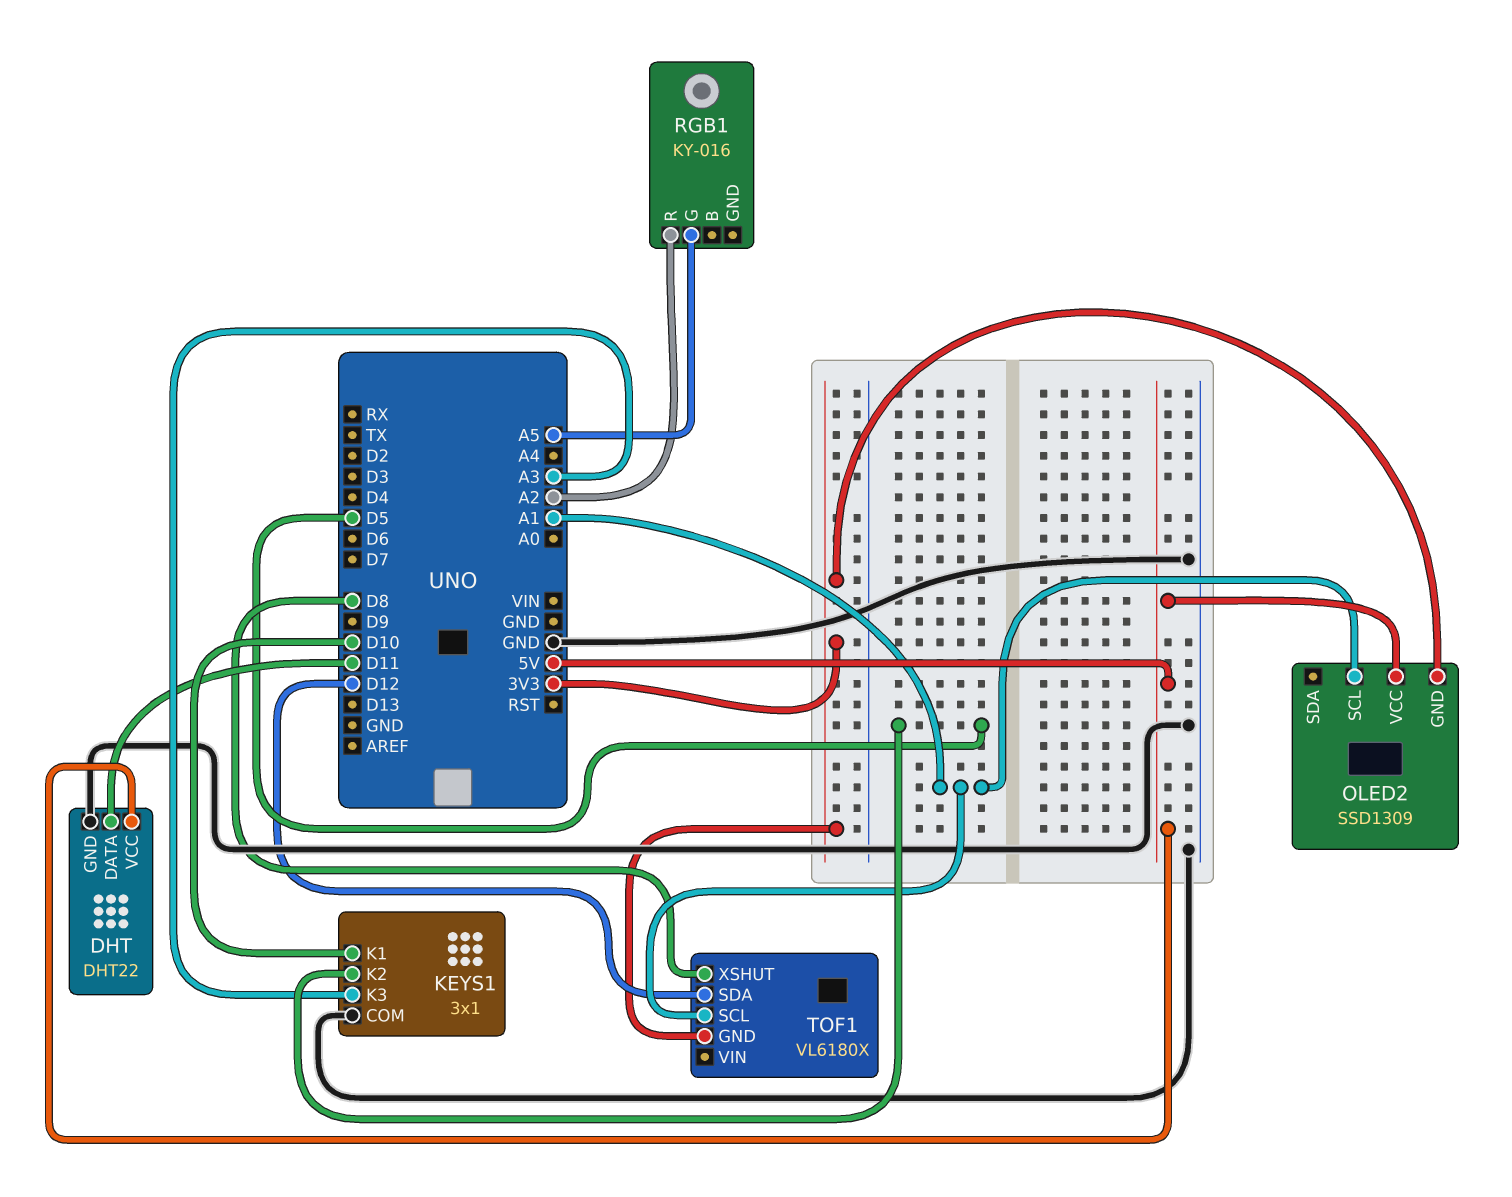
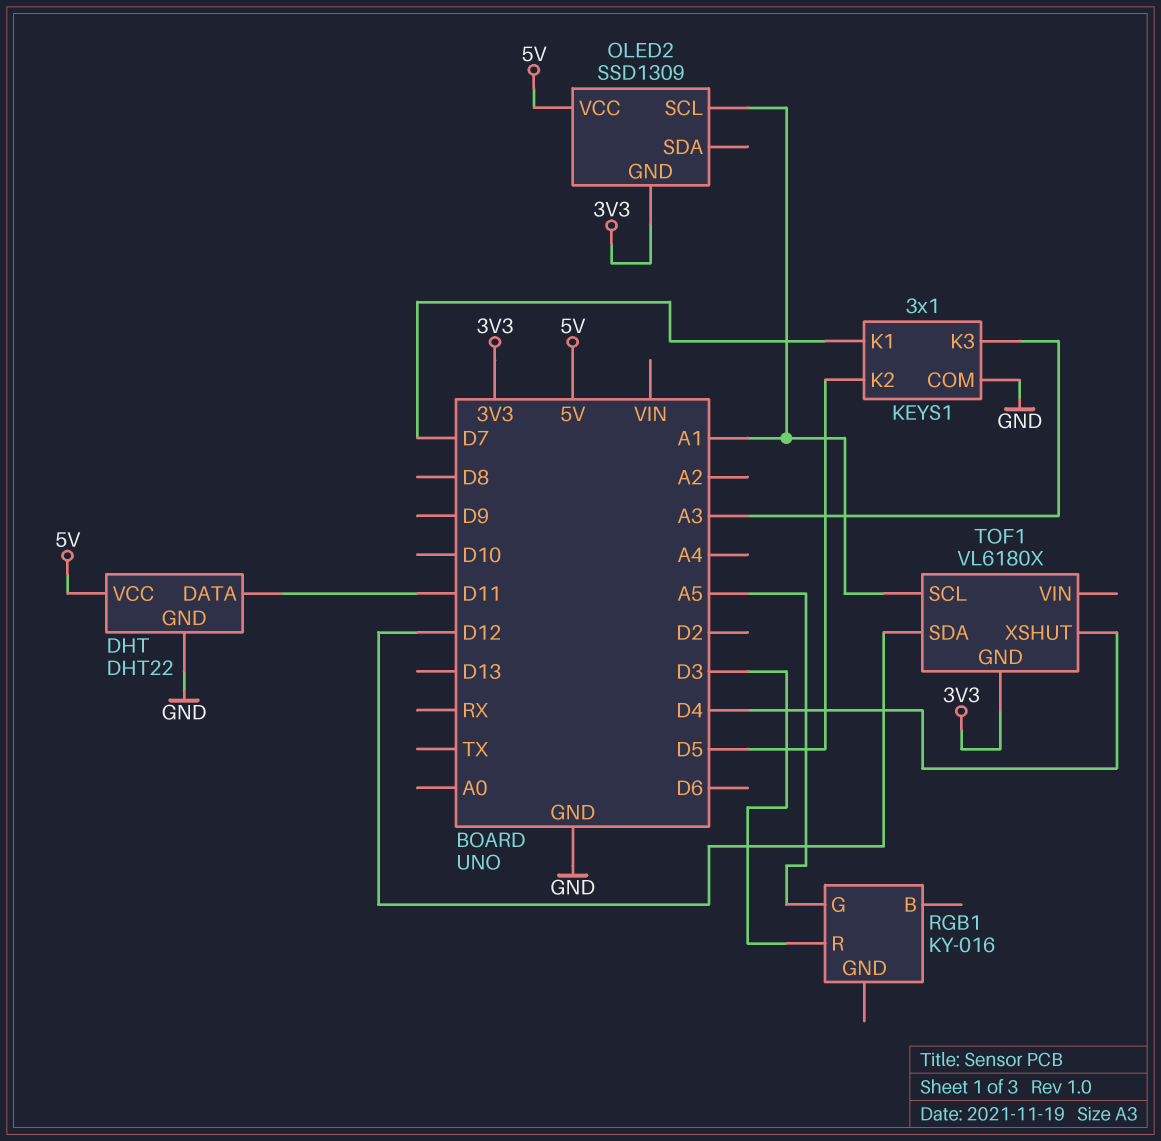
KEYS1 pin K1: D10 -> D7
RGB1 pin R: A2 -> D3
TOF1 pin XSHUT: D8 -> D4

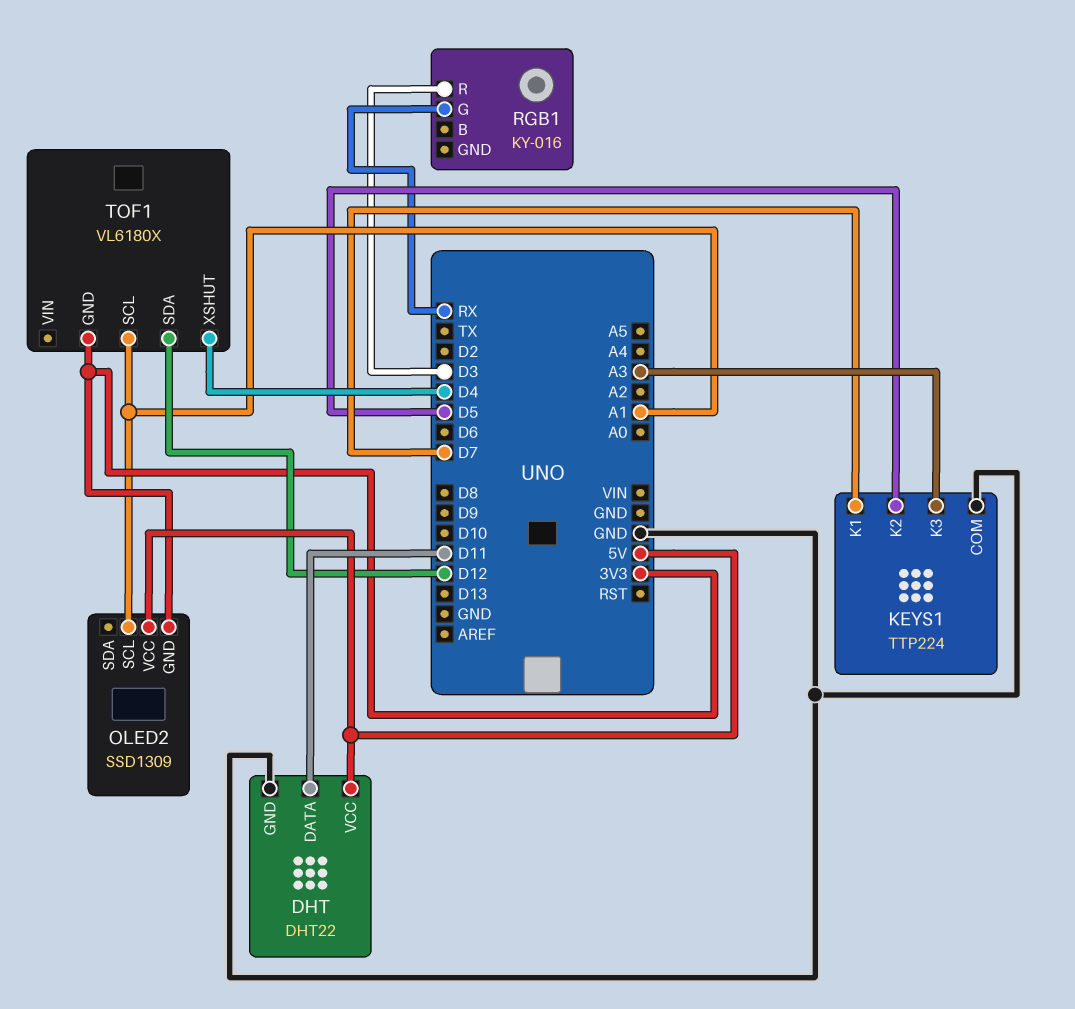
KEYS1: 3x1 -> TTP224
RGB1 pin G: A5 -> RX

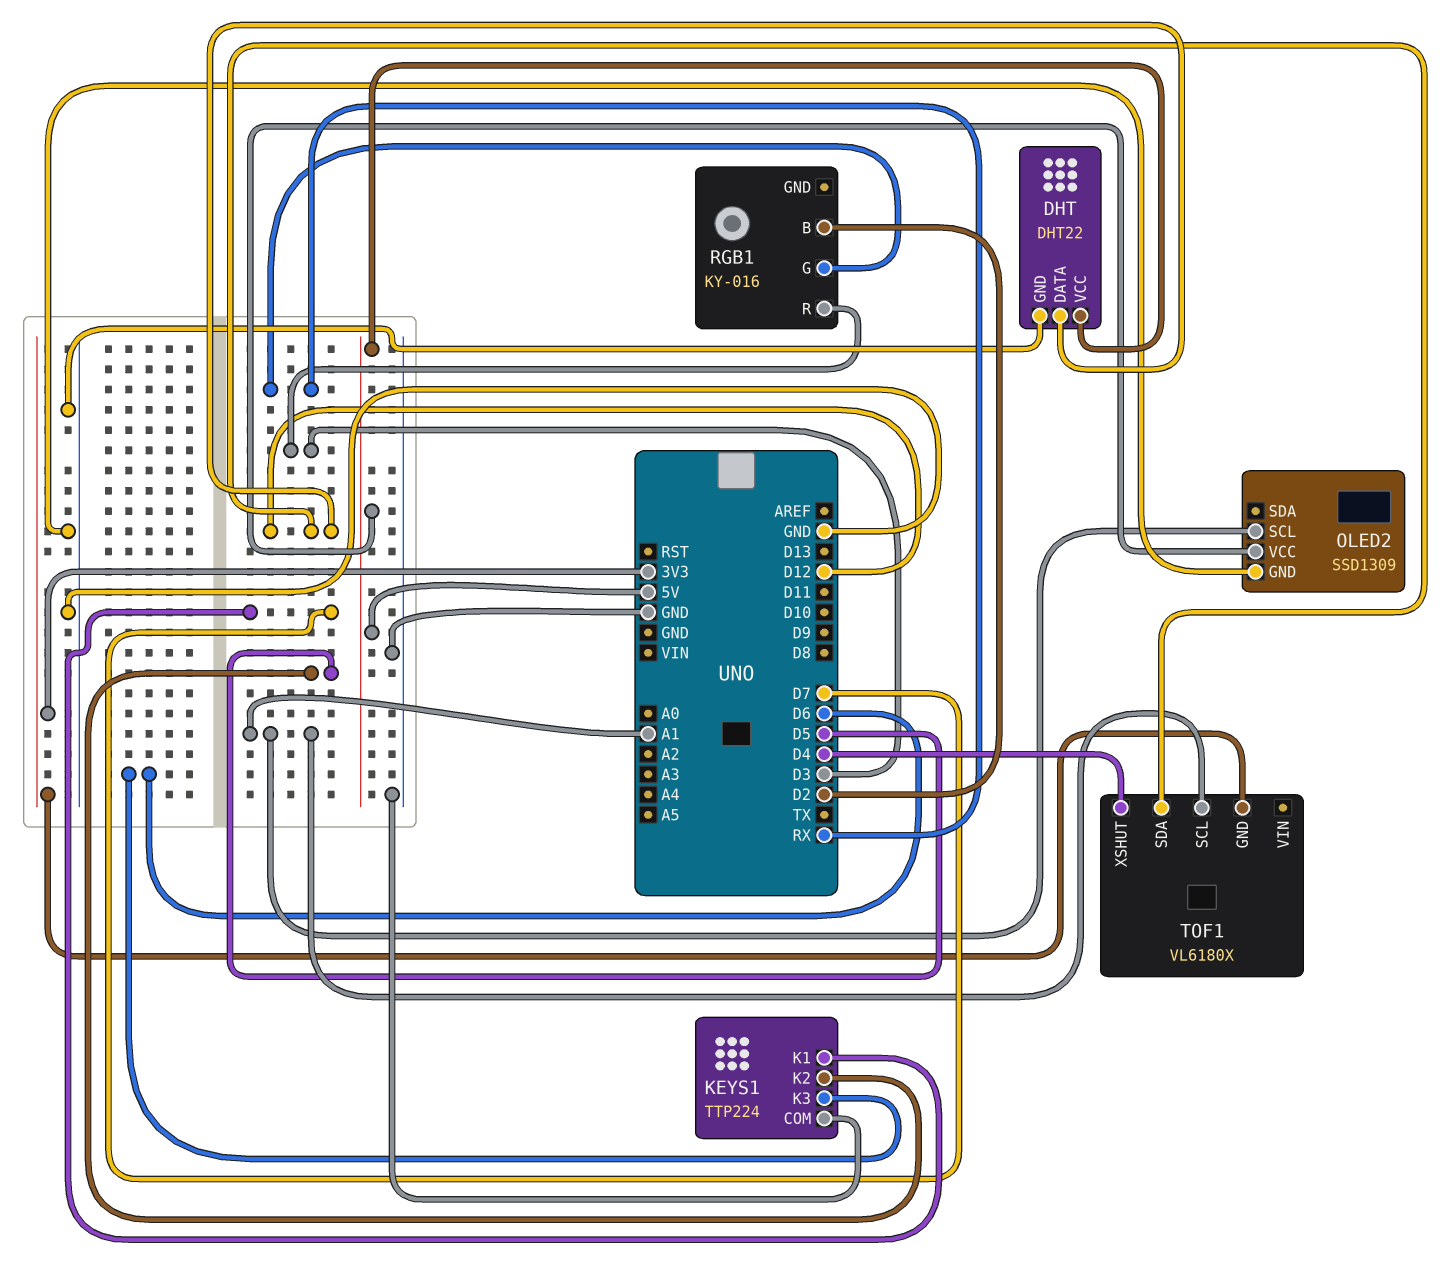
DHT pin DATA: D11 -> D12
KEYS1 pin K3: A3 -> D6
OLED2 pin GND: 3V3 -> GND
RGB1 pin B: none -> D2

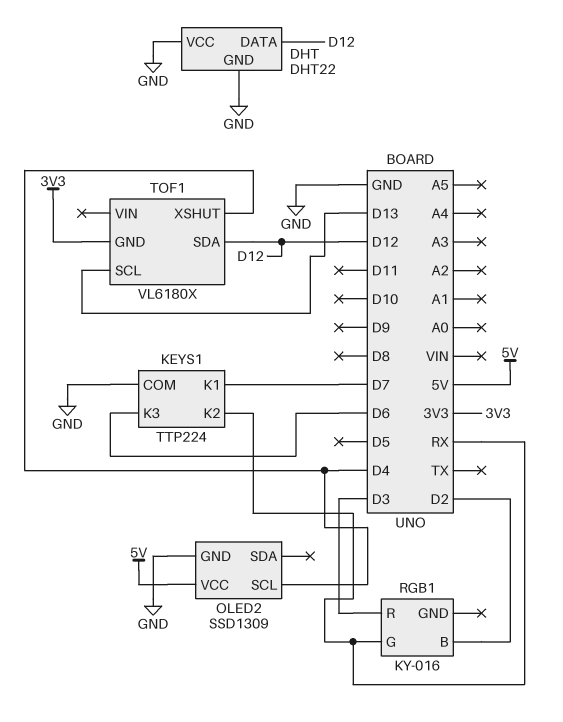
DHT pin VCC: 5V -> GND
KEYS1 pin K2: D5 -> RX
OLED2 pin SCL: A1 -> D4
TOF1 pin SCL: A1 -> D13

